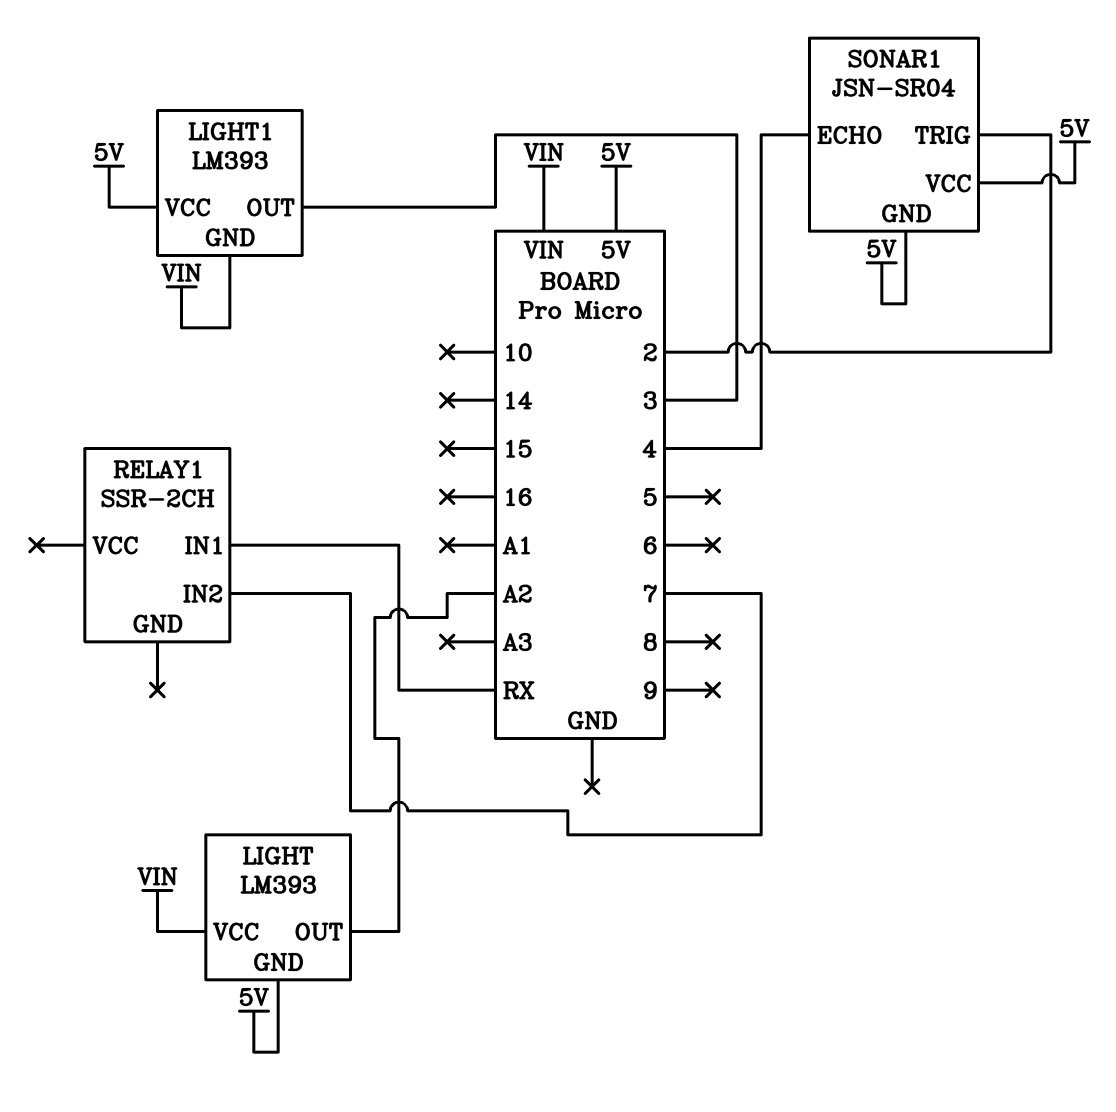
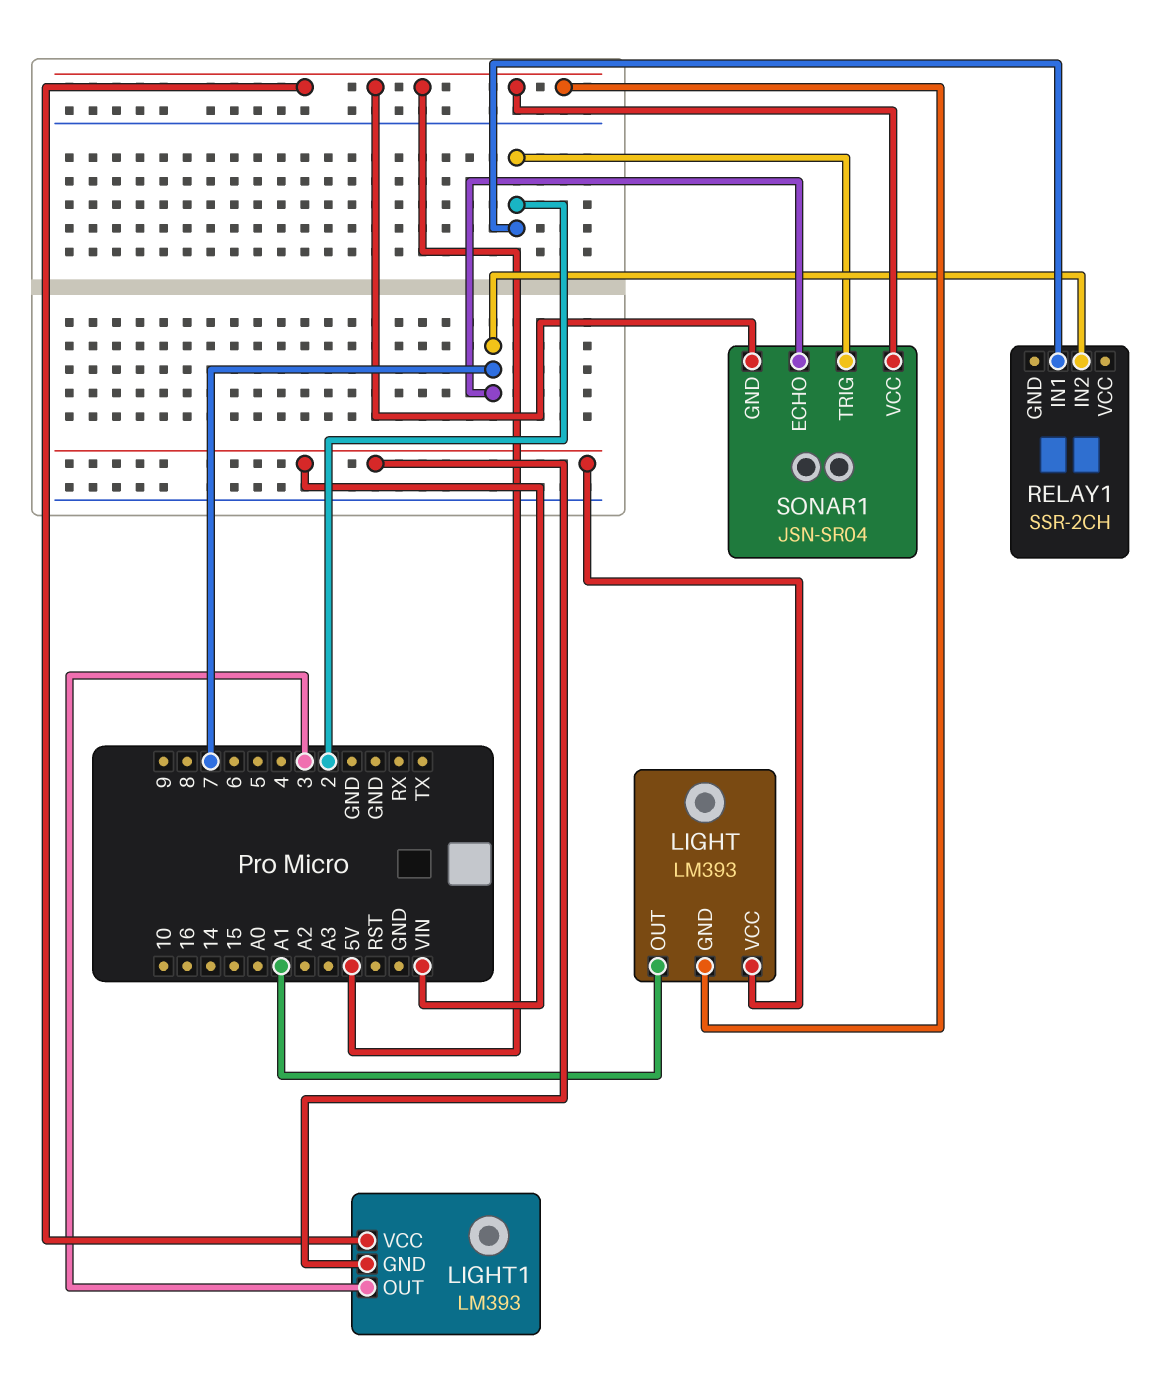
LIGHT pin OUT: A2 -> A1
RELAY1 pin IN1: RX -> 2
SONAR1 pin ECHO: 4 -> 7

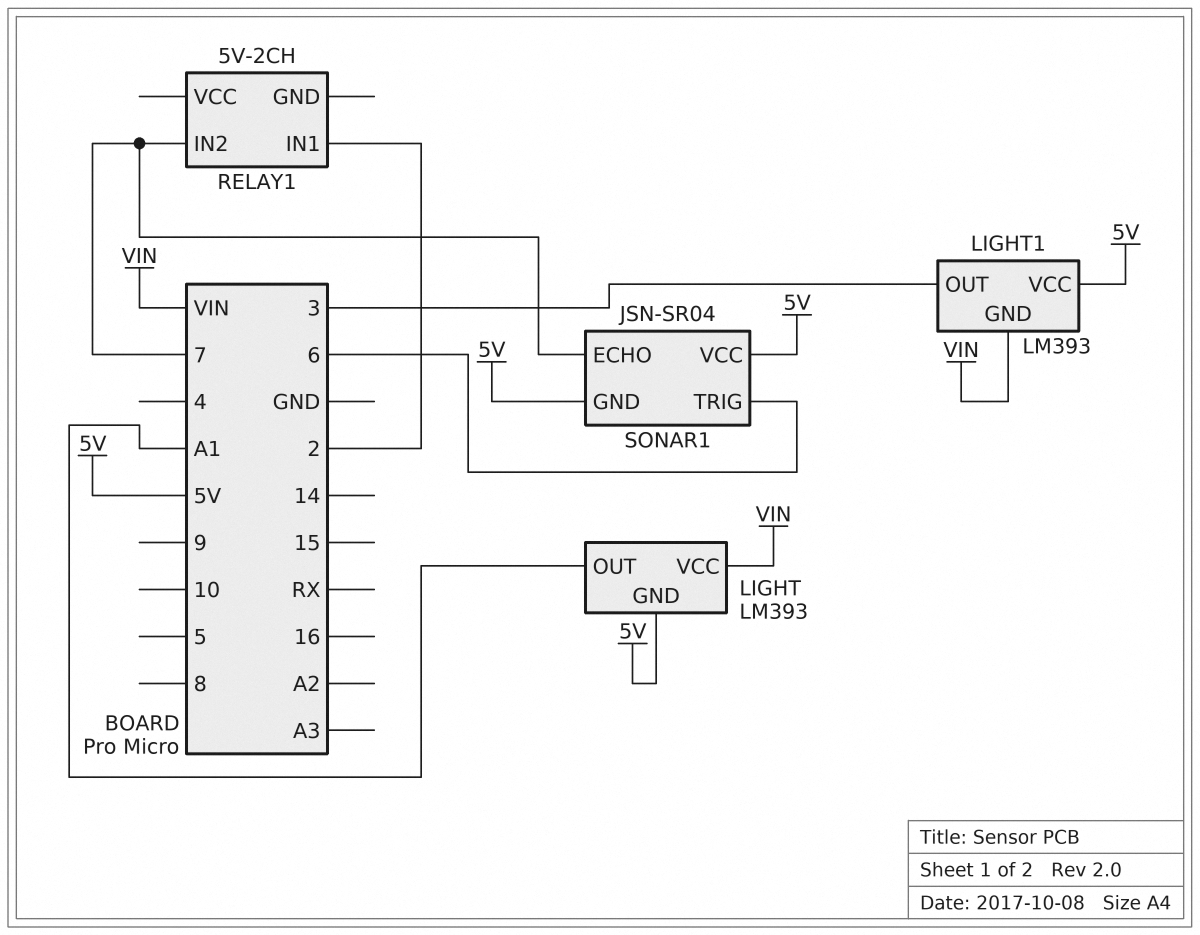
RELAY1: SSR-2CH -> 5V-2CH
SONAR1 pin TRIG: 2 -> 6

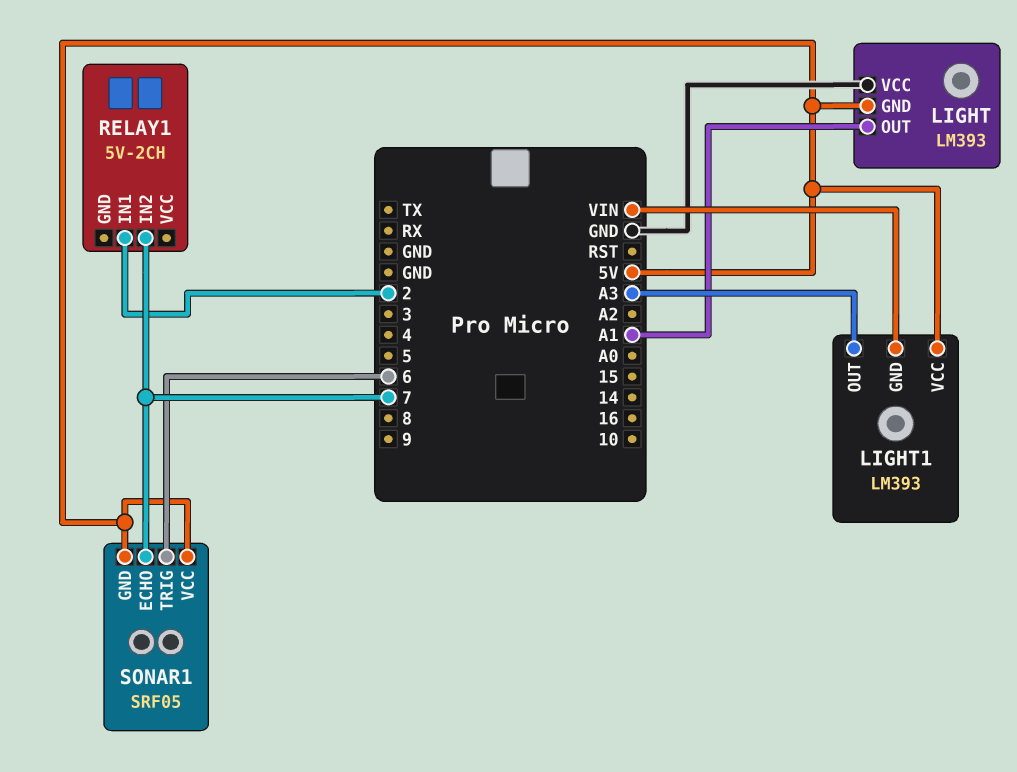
LIGHT pin VCC: VIN -> GND
LIGHT1 pin OUT: 3 -> A3
SONAR1: JSN-SR04 -> SRF05

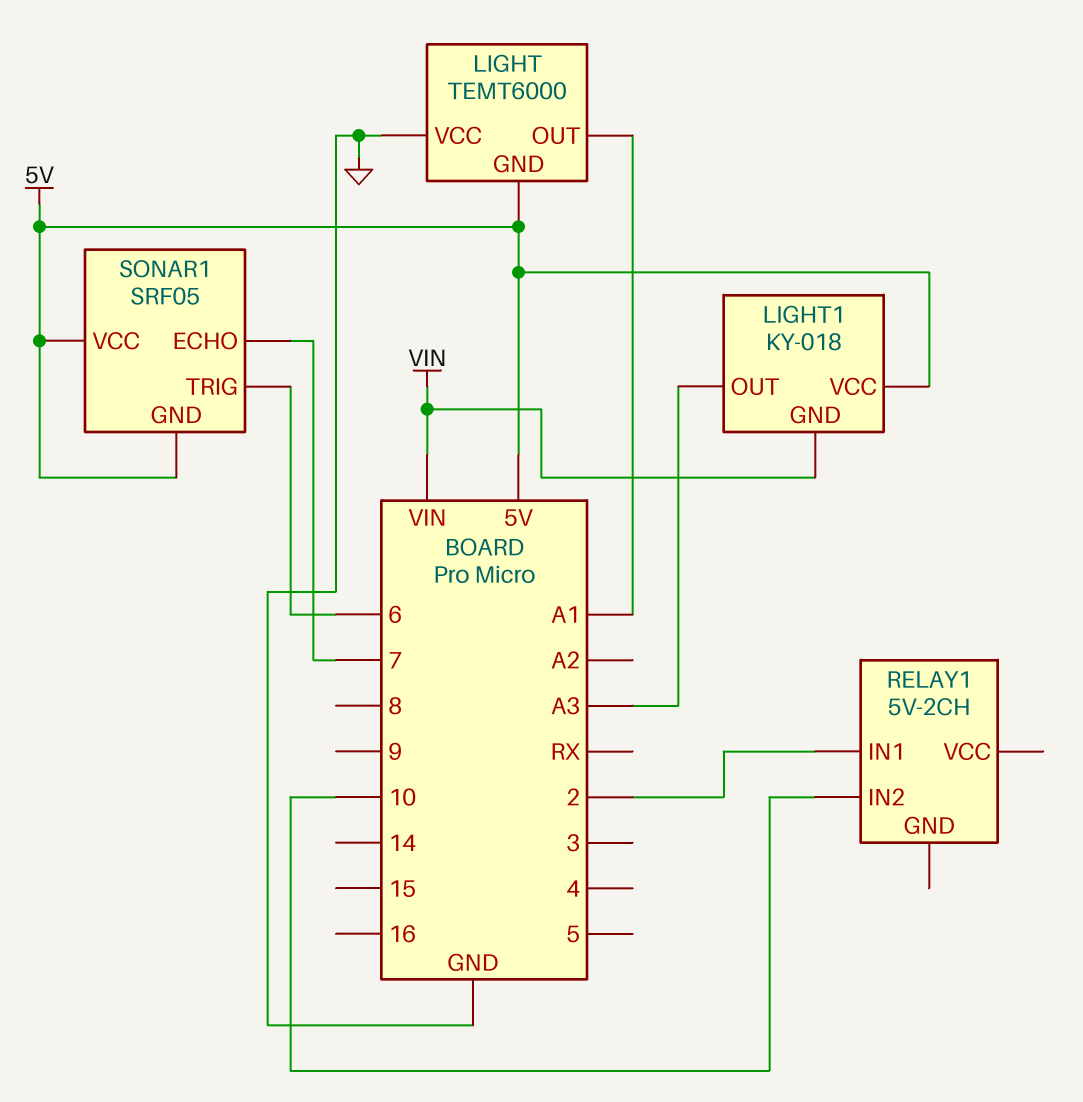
LIGHT: LM393 -> TEMT6000
LIGHT1: LM393 -> KY-018
RELAY1 pin IN2: 7 -> 10

